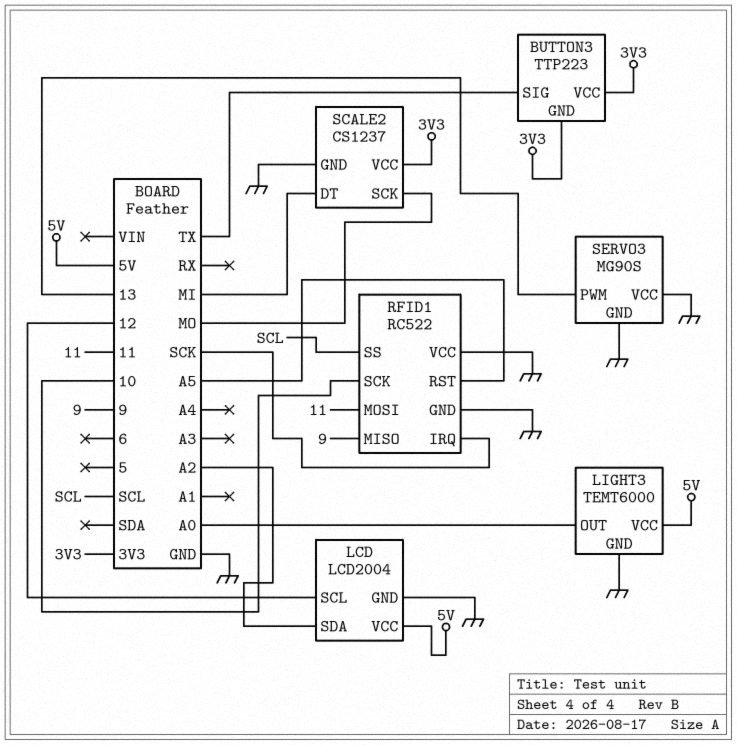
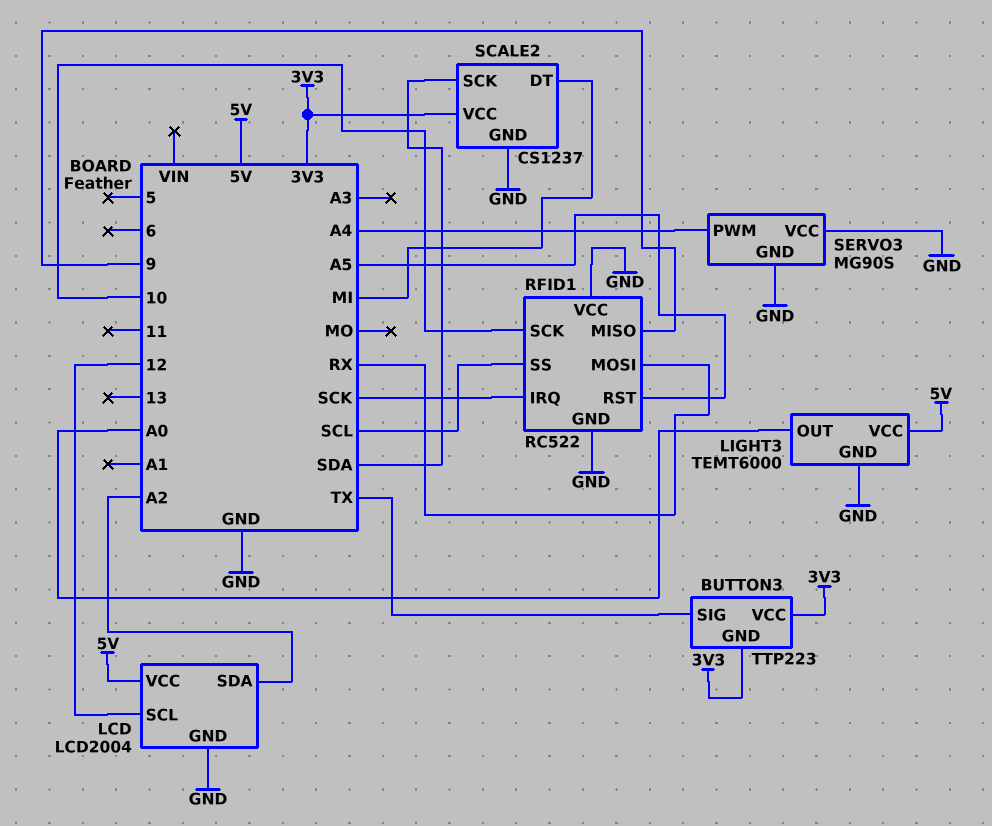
RFID1 pin MOSI: 11 -> RX
SCALE2 pin SCK: MO -> SDA
SERVO3 pin PWM: 13 -> A4

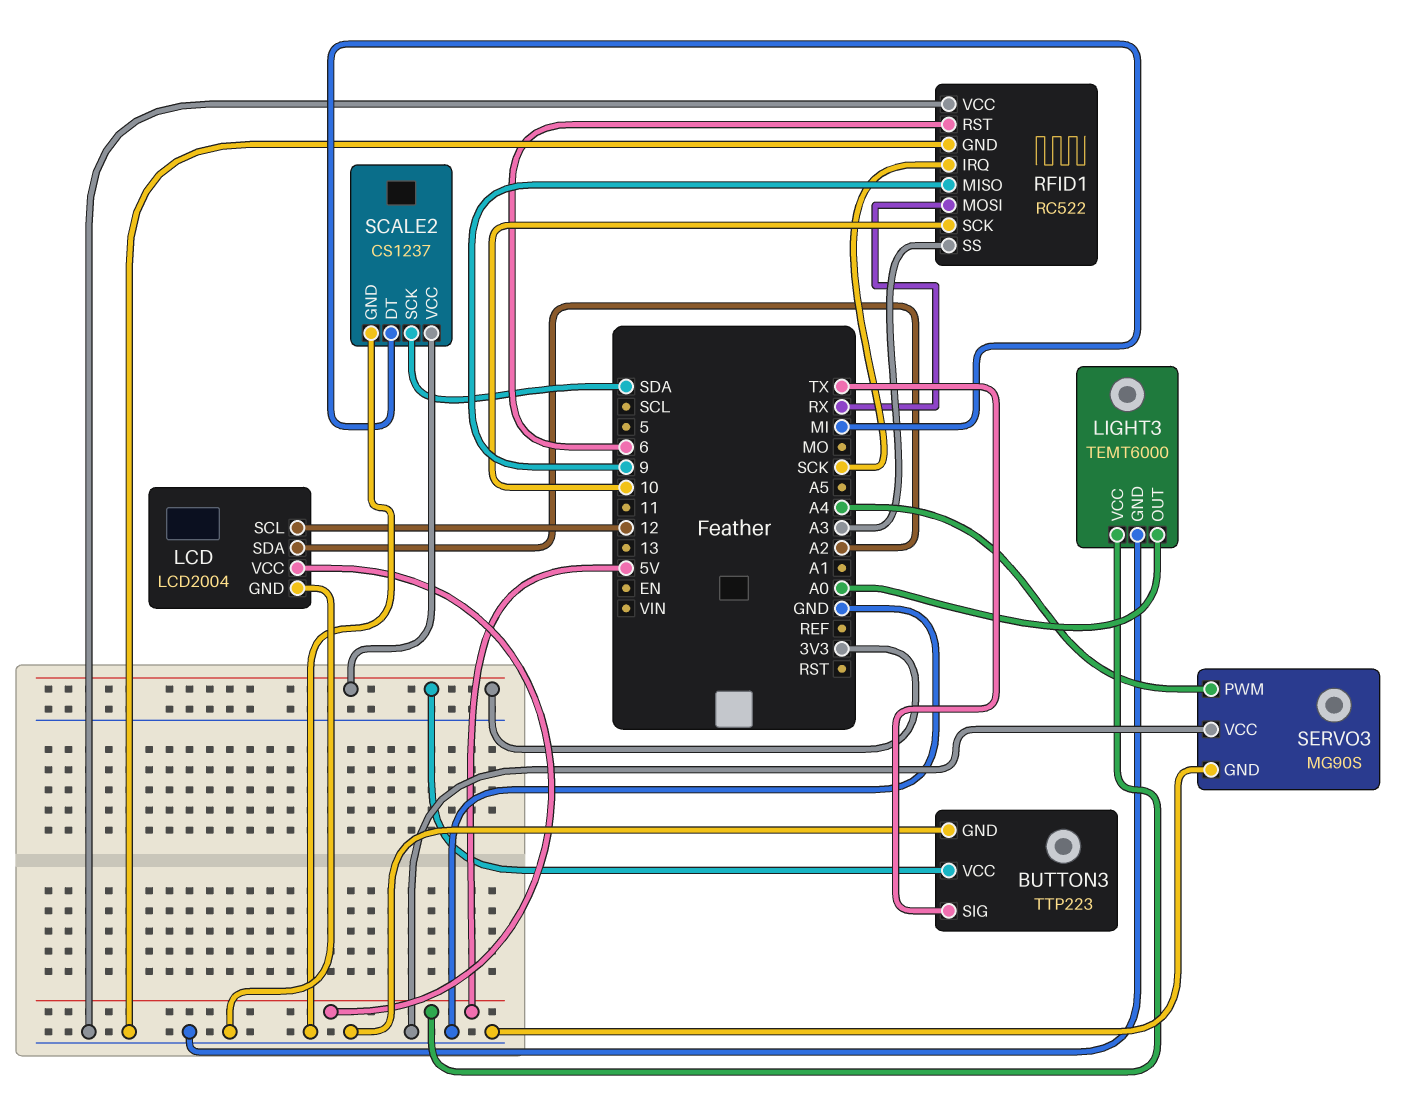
BUTTON3 pin GND: 3V3 -> GND
RFID1 pin RST: A5 -> 6
RFID1 pin SS: SCL -> A3

